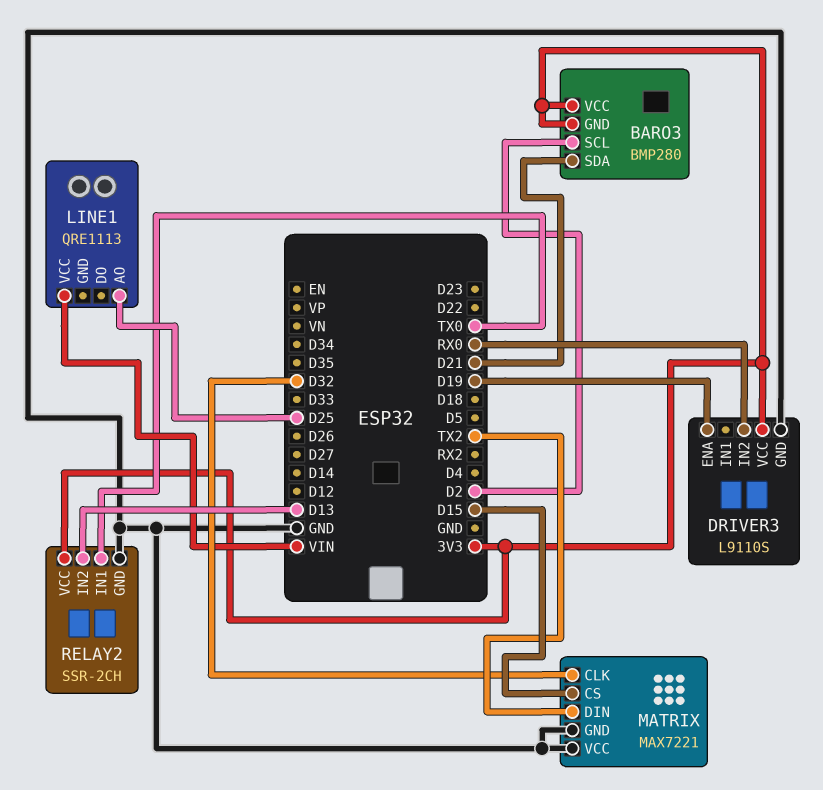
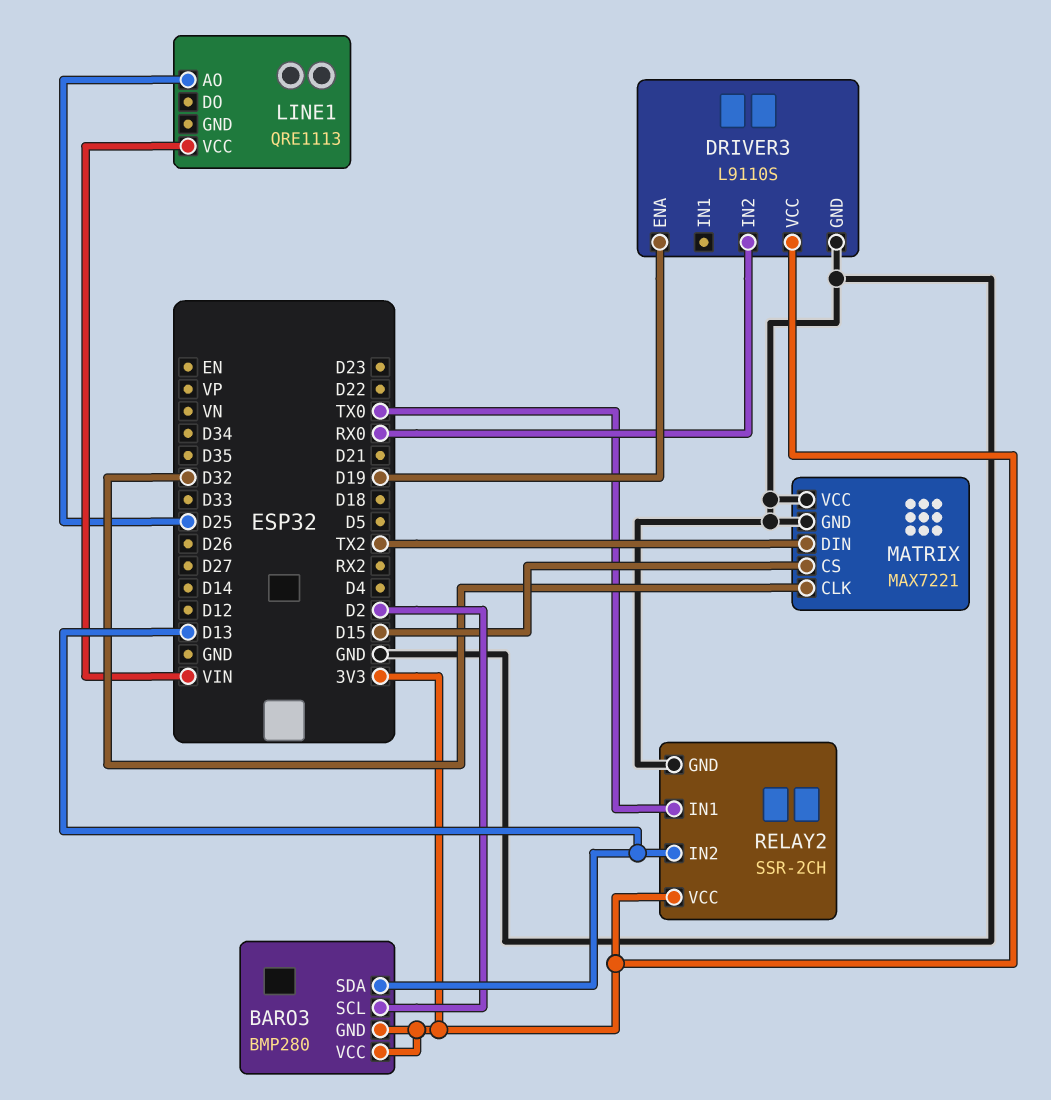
BARO3 pin SDA: D21 -> D13

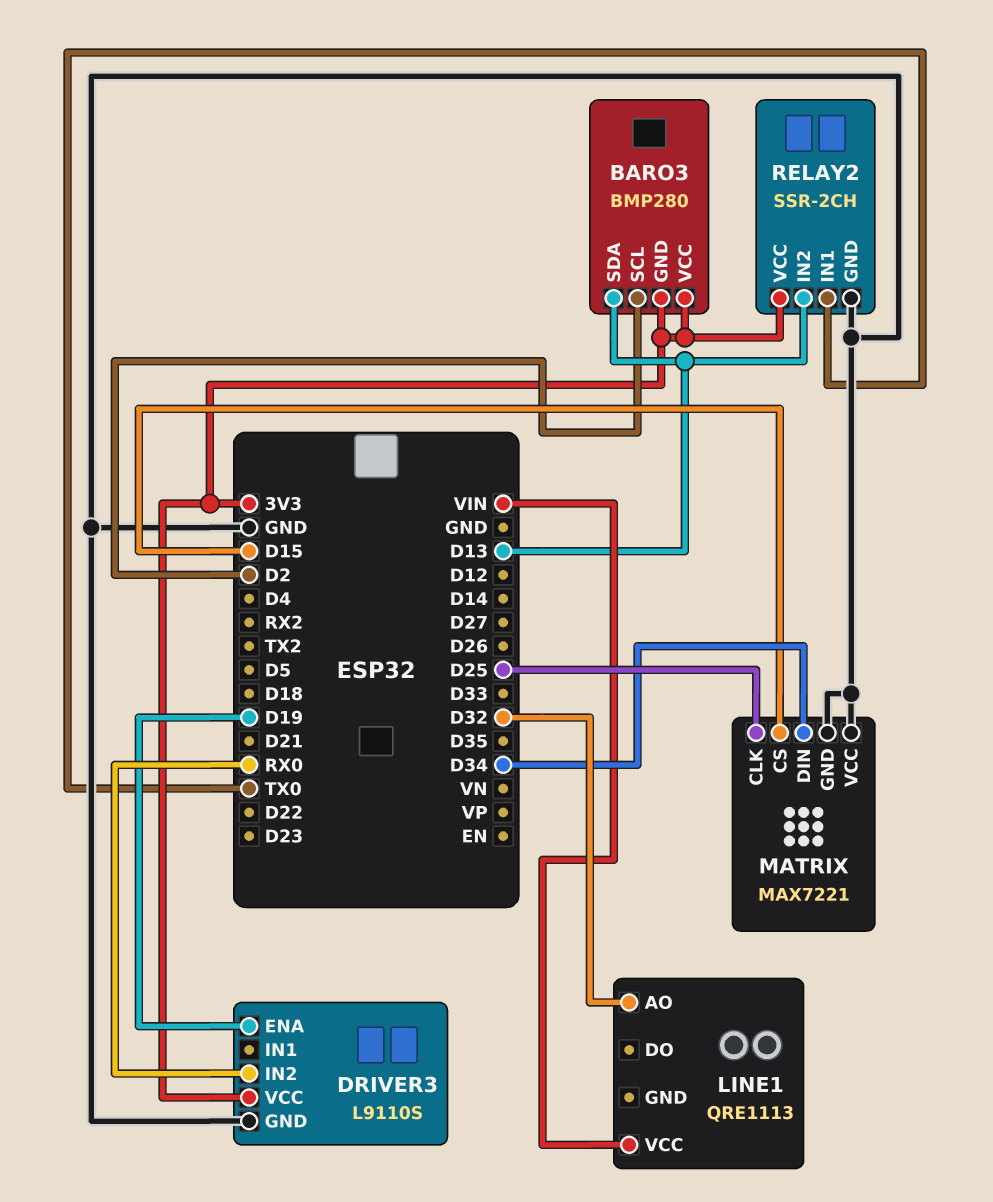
LINE1 pin AO: D25 -> D32
MATRIX pin CLK: D32 -> D25
MATRIX pin DIN: TX2 -> D34

